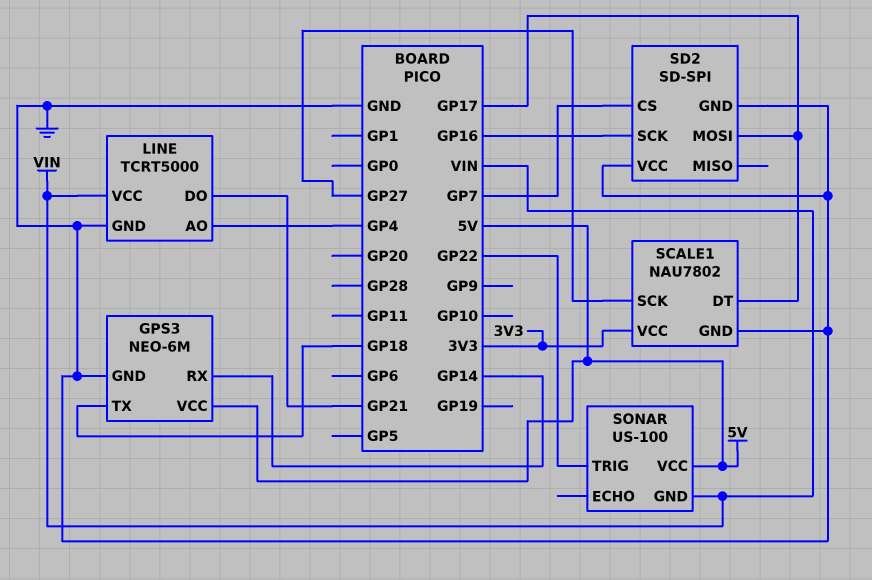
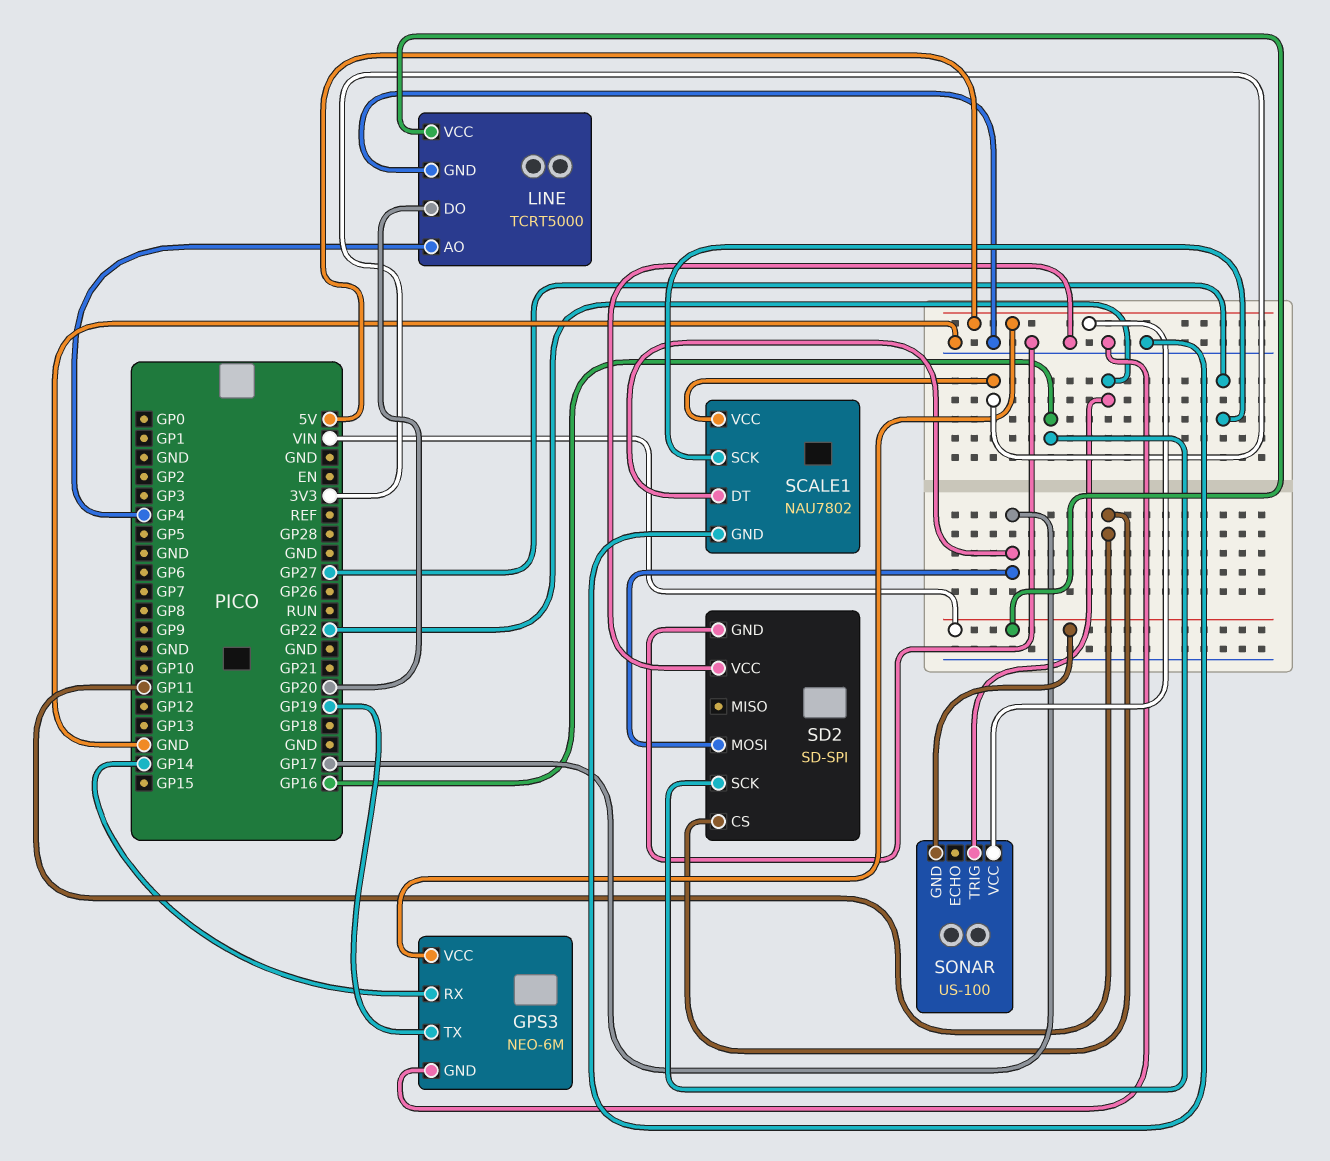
GPS3 pin TX: GP18 -> GP19
LINE pin DO: GP21 -> GP20
SD2 pin CS: GP7 -> GP11

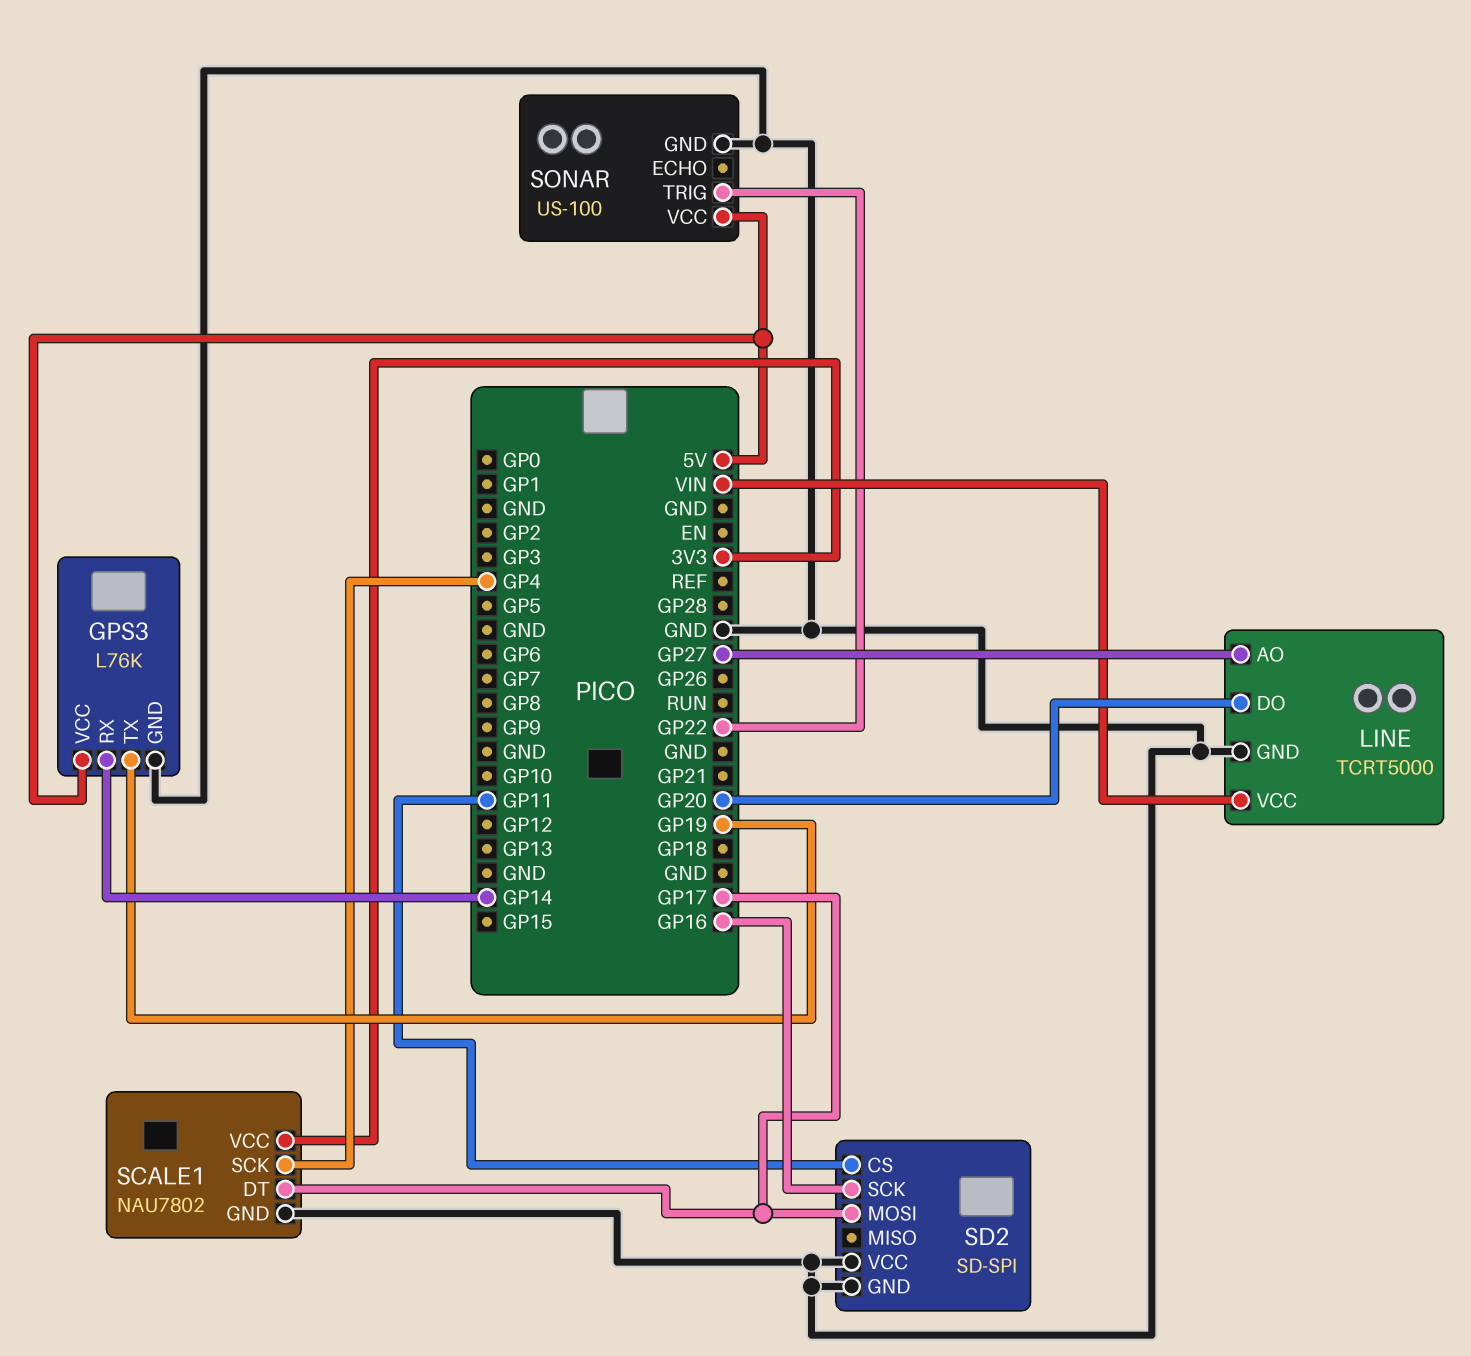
GPS3: NEO-6M -> L76K
LINE pin AO: GP4 -> GP27
SCALE1 pin SCK: GP27 -> GP4
SONAR pin GND: VIN -> GND

